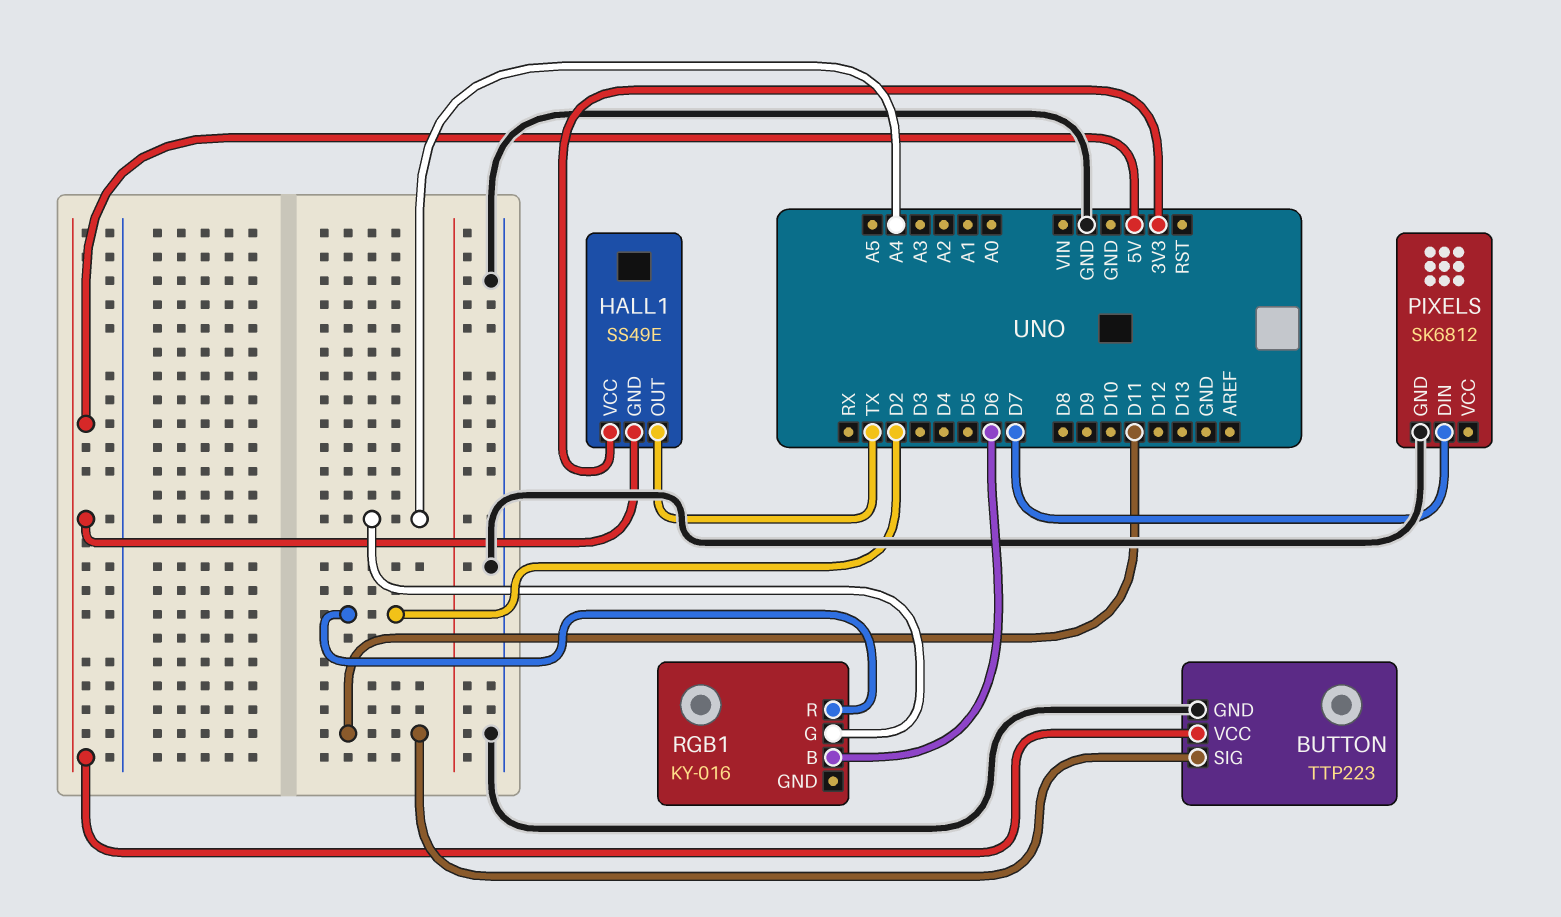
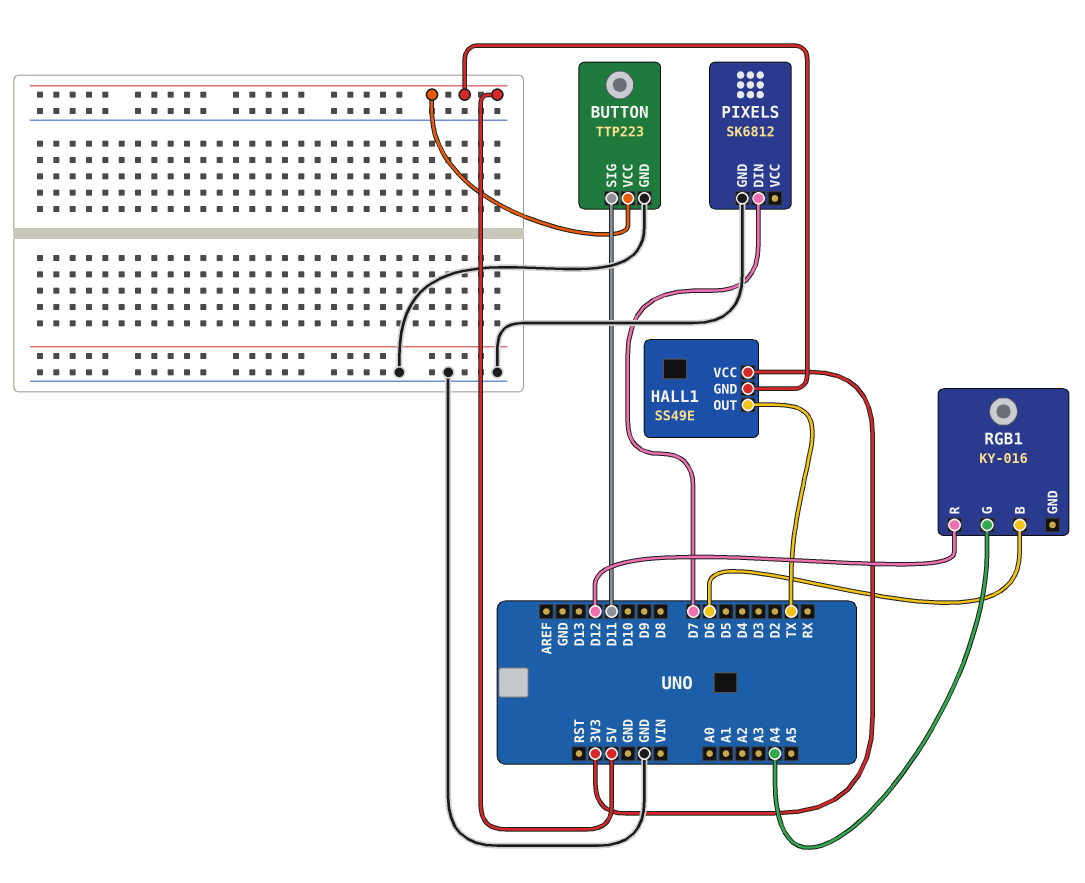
RGB1 pin R: D2 -> D12

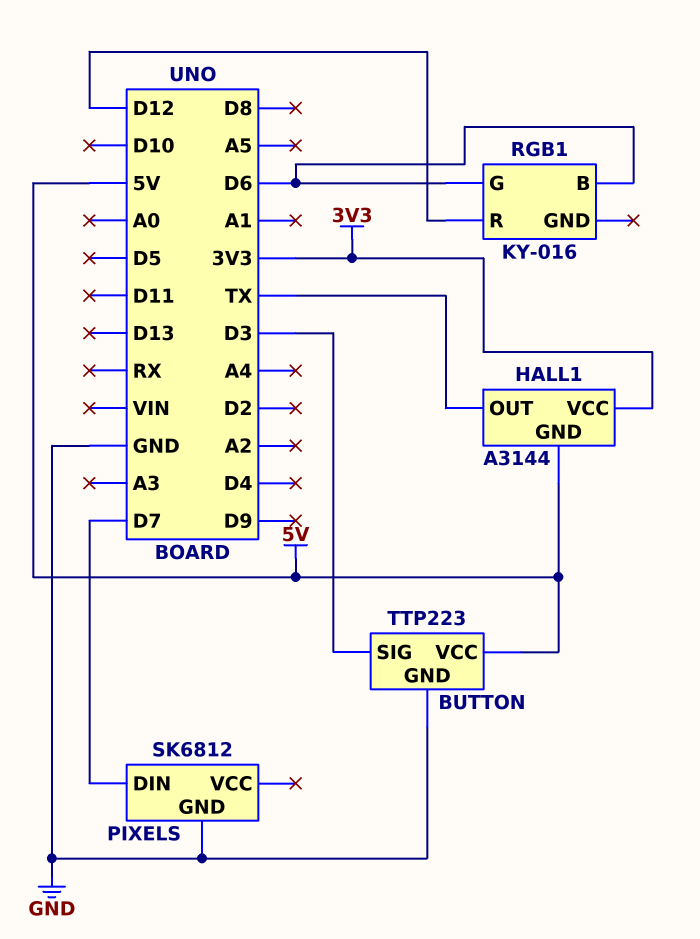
BUTTON pin SIG: D11 -> D3
HALL1: SS49E -> A3144
RGB1 pin G: A4 -> D6

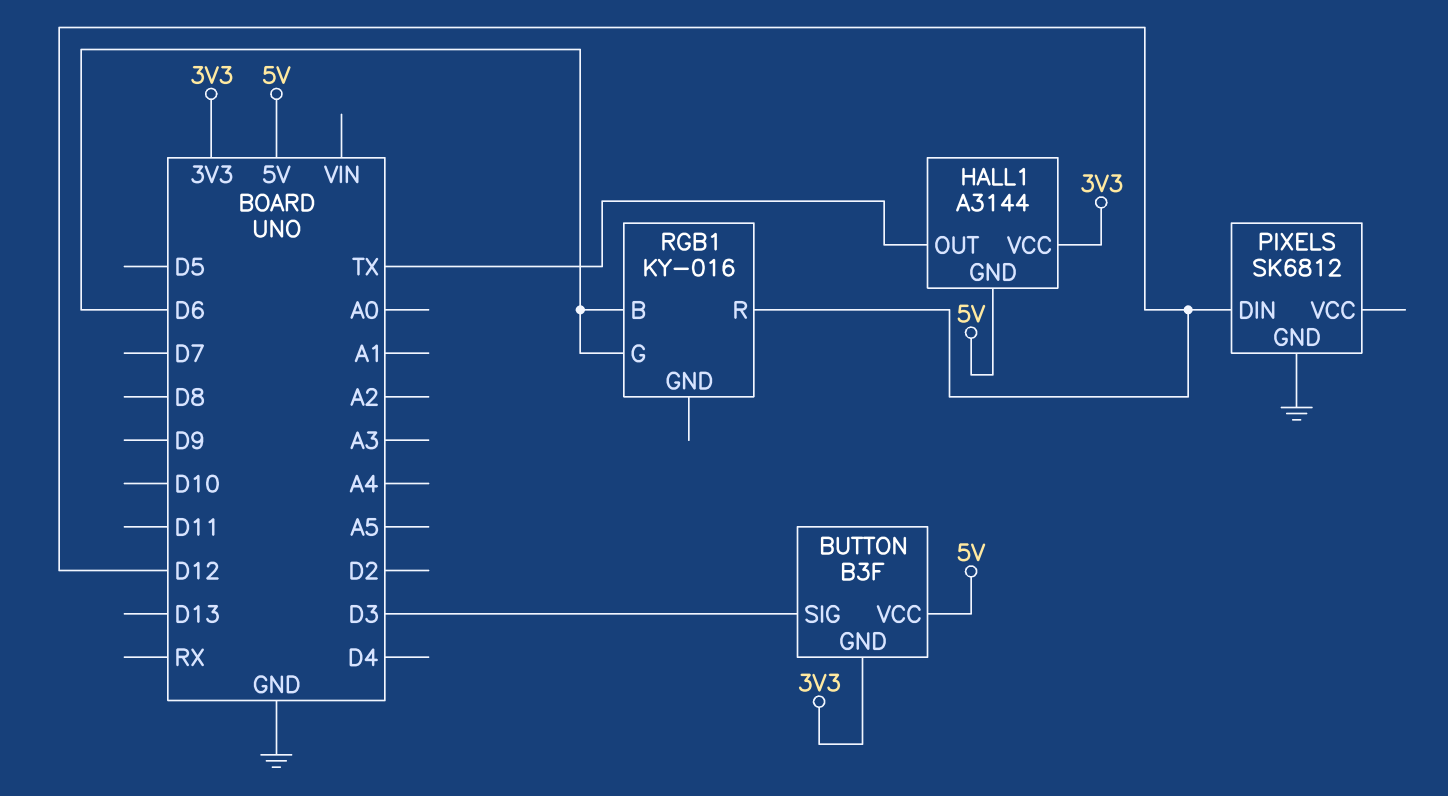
BUTTON: TTP223 -> B3F
BUTTON pin GND: GND -> 3V3
PIXELS pin DIN: D7 -> D12

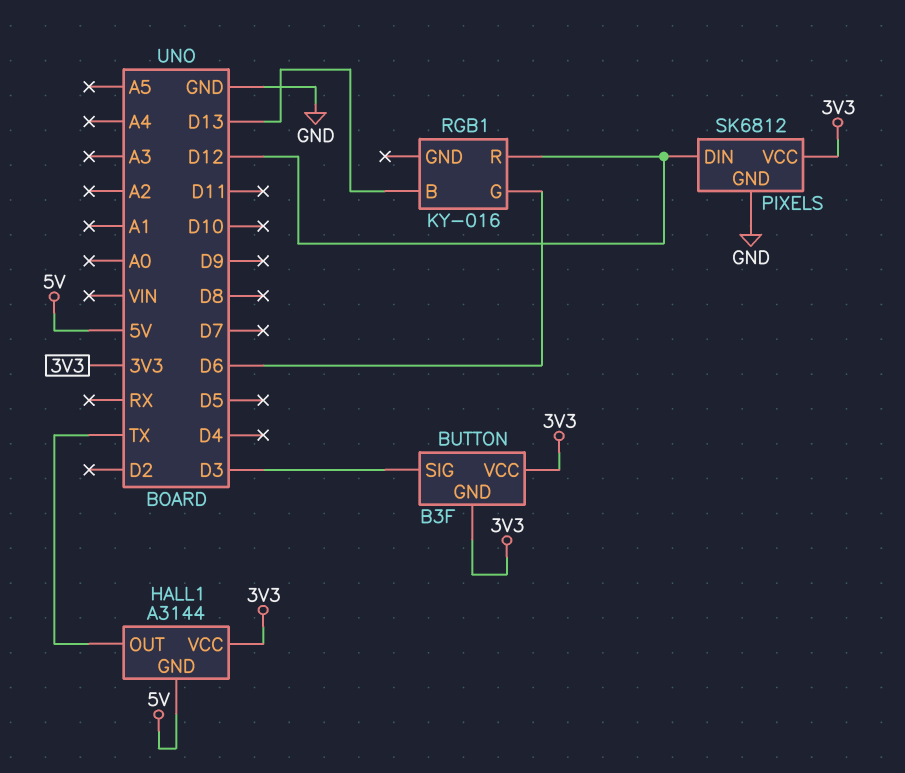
BUTTON pin VCC: 5V -> 3V3
PIXELS pin VCC: none -> 3V3
RGB1 pin B: D6 -> D13

